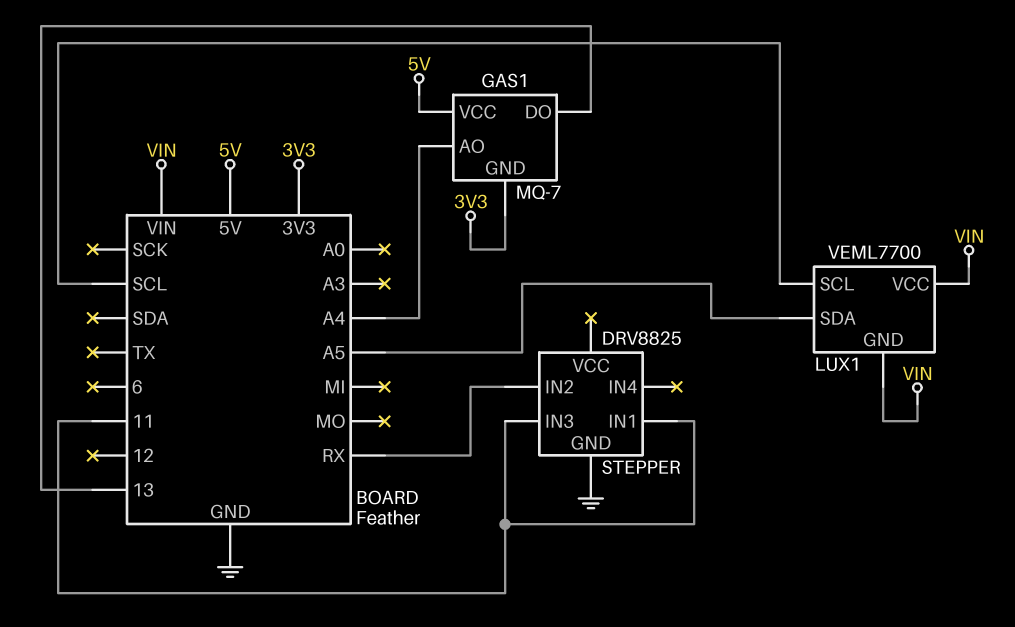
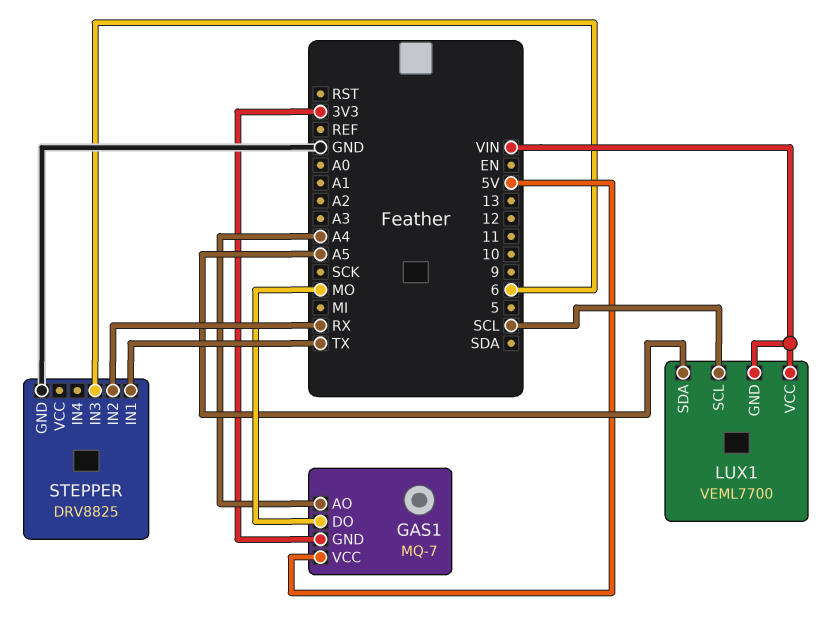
GAS1 pin DO: 13 -> MO
STEPPER pin IN1: 11 -> TX
STEPPER pin IN3: 11 -> 6

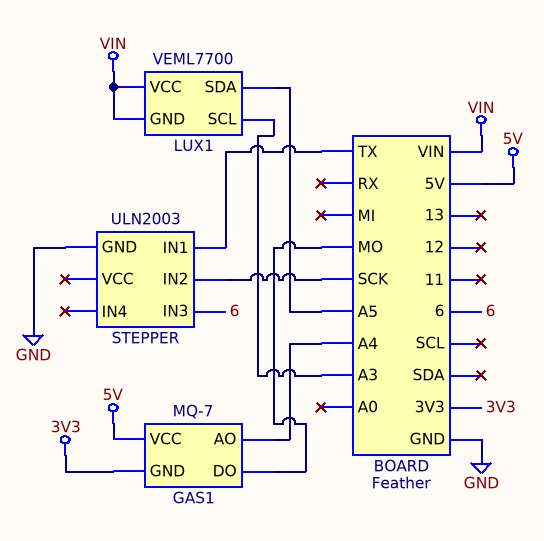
LUX1 pin SCL: SCL -> A3
STEPPER: DRV8825 -> ULN2003
STEPPER pin IN2: RX -> SCK

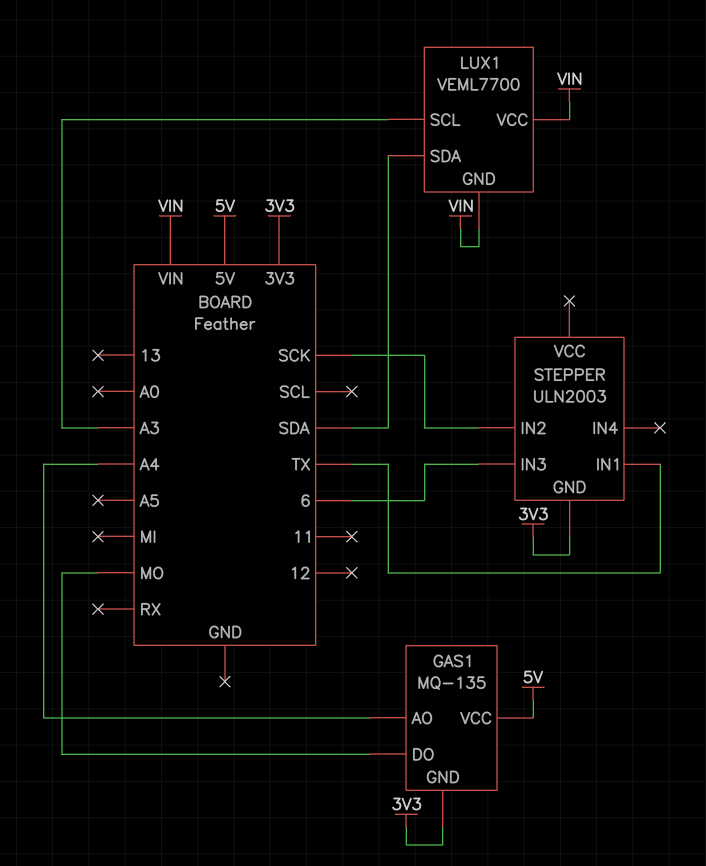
GAS1: MQ-7 -> MQ-135
LUX1 pin SDA: A5 -> SDA
STEPPER pin GND: GND -> 3V3

